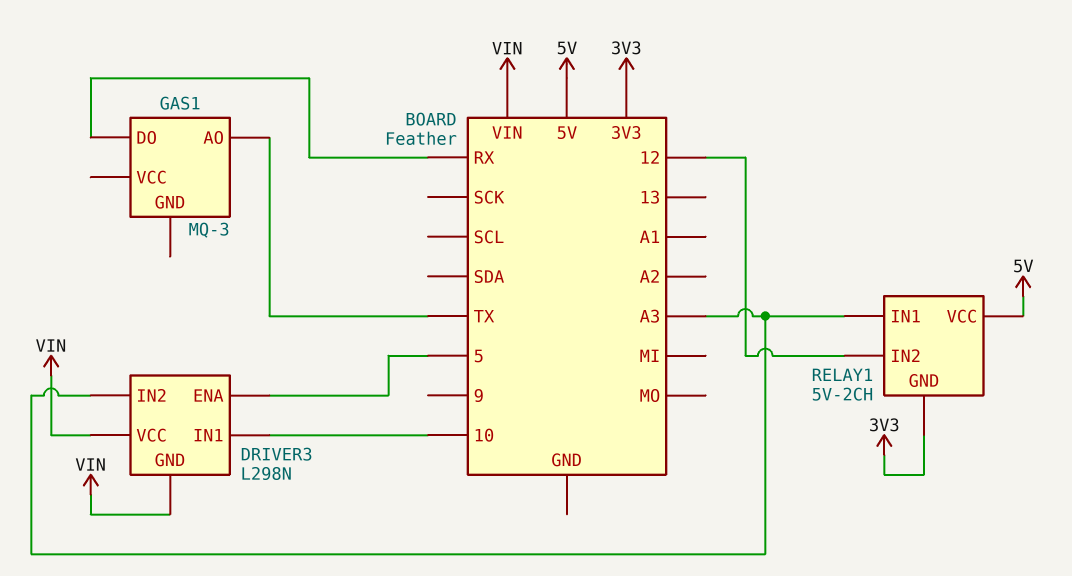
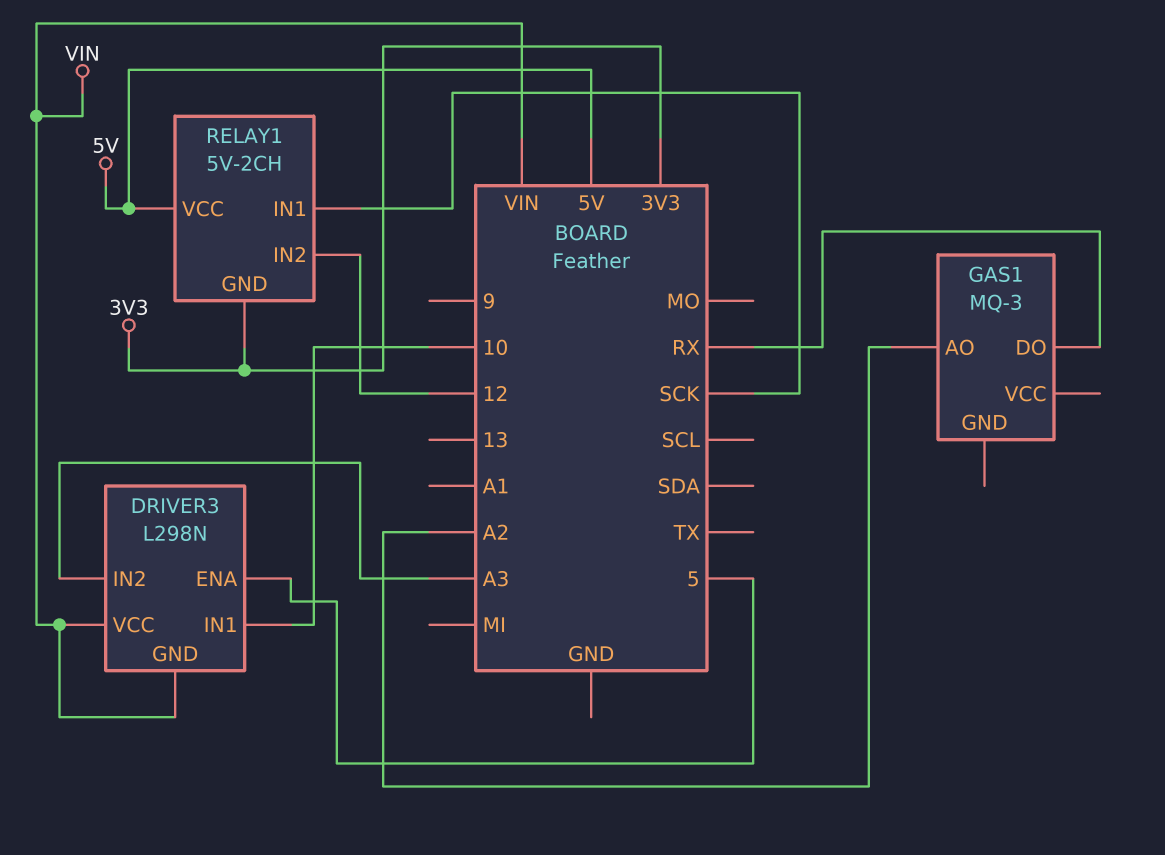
GAS1 pin AO: TX -> A2
RELAY1 pin IN1: A3 -> SCK

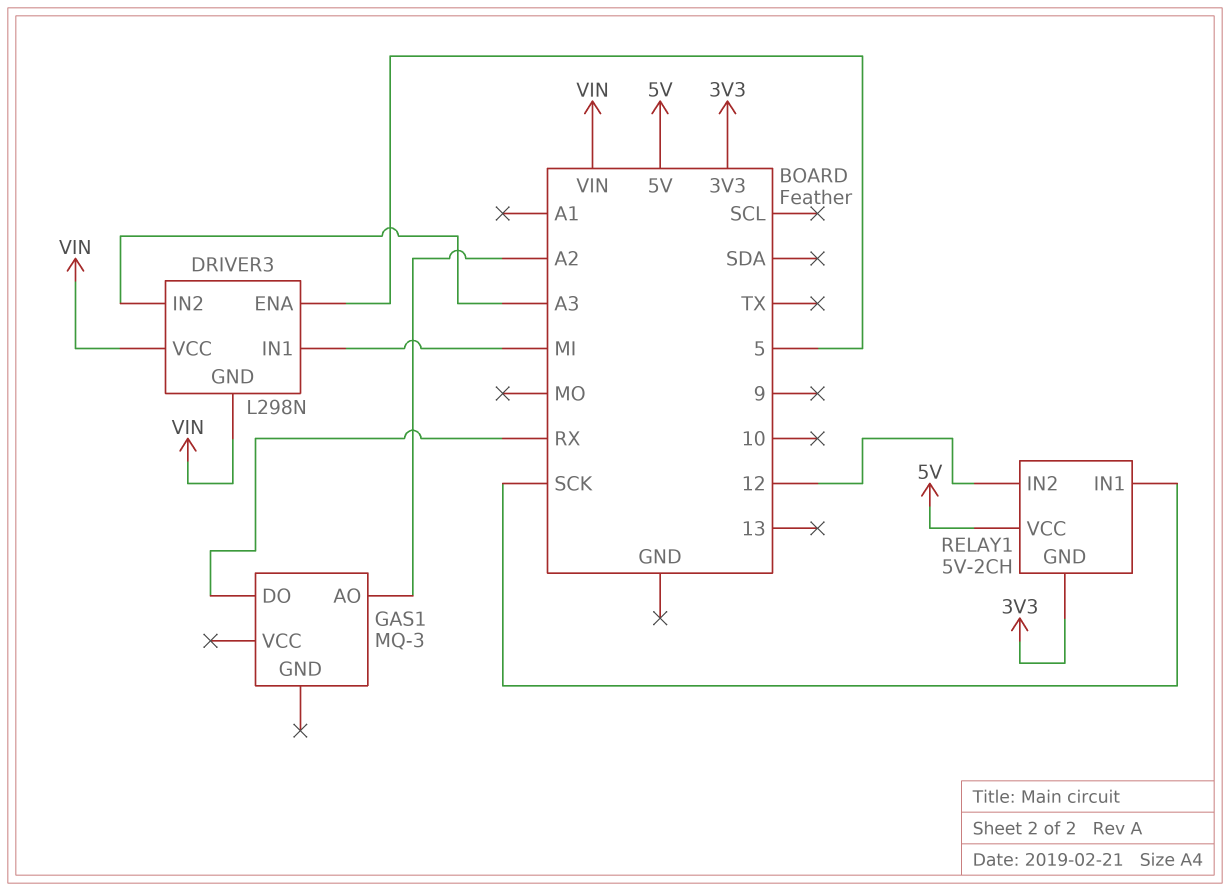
DRIVER3 pin IN1: 10 -> MI

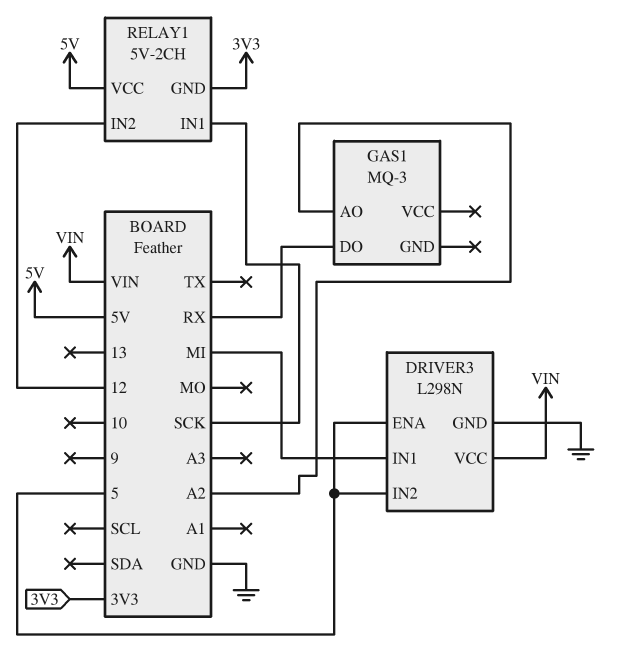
DRIVER3 pin GND: VIN -> GND
DRIVER3 pin IN2: A3 -> 5

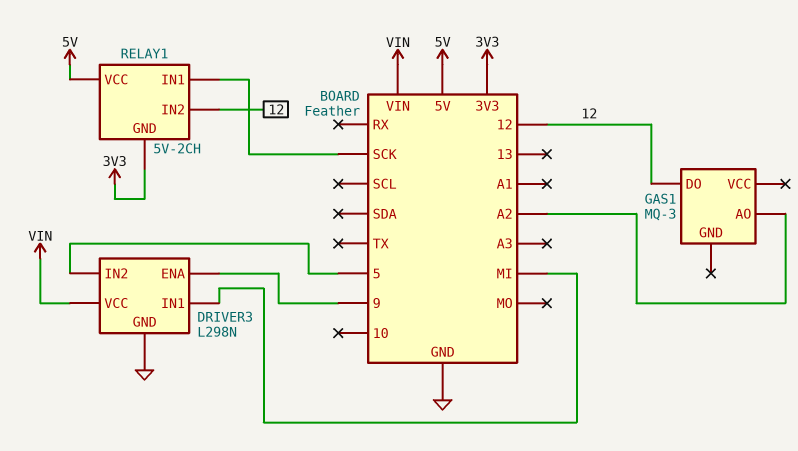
DRIVER3 pin ENA: 5 -> 9
GAS1 pin DO: RX -> 12

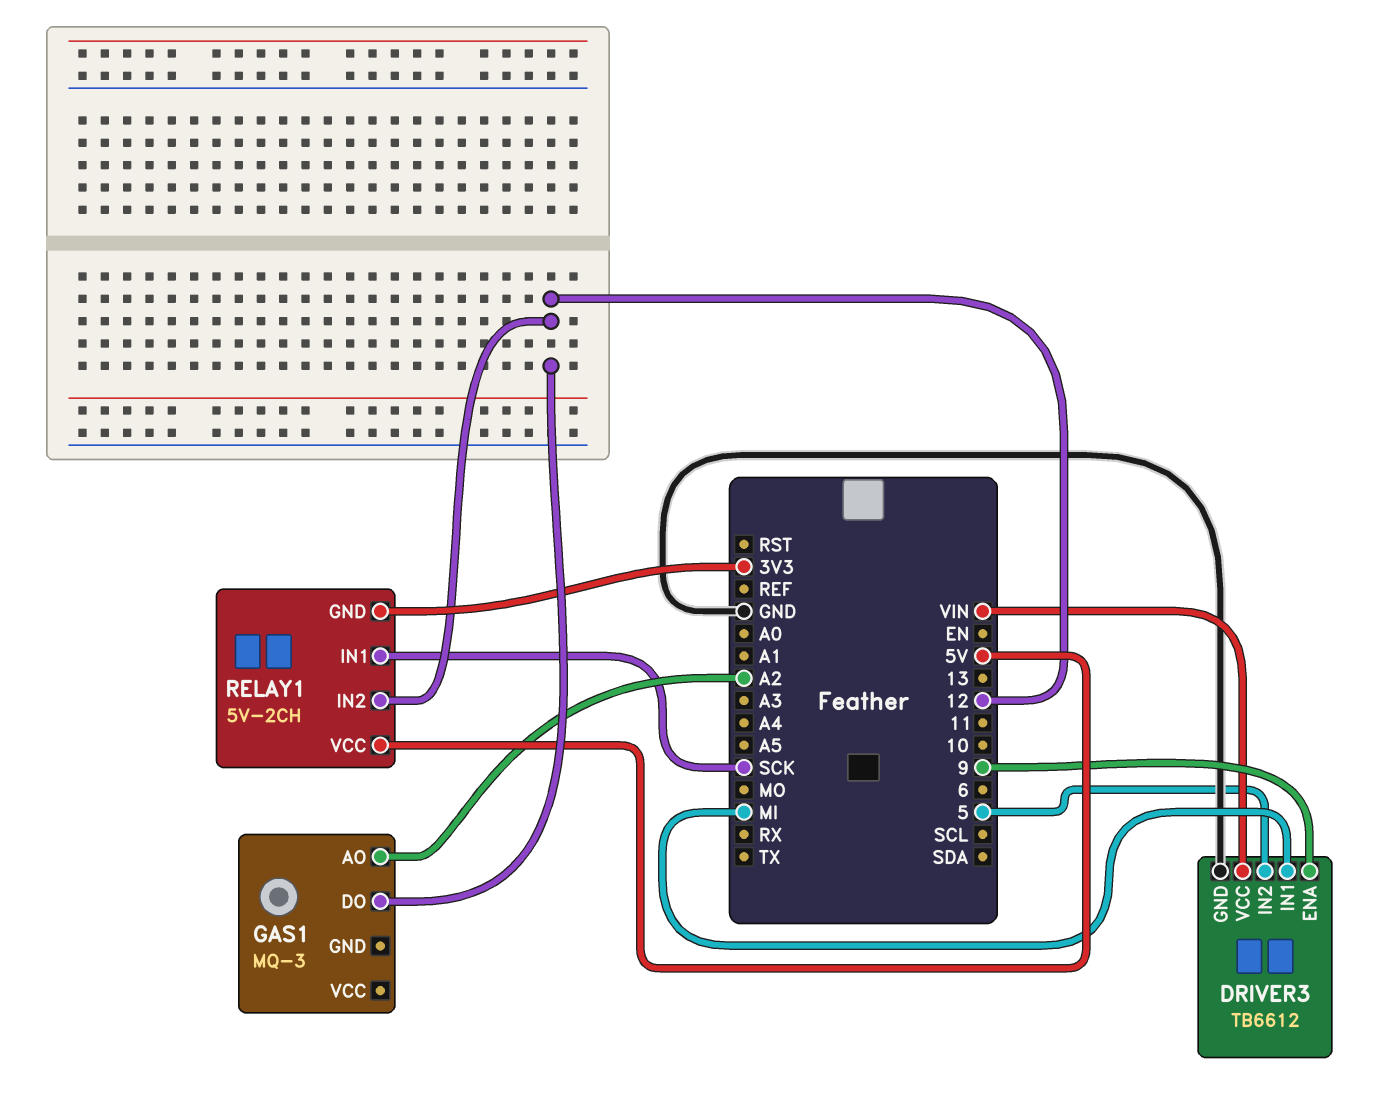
DRIVER3: L298N -> TB6612

